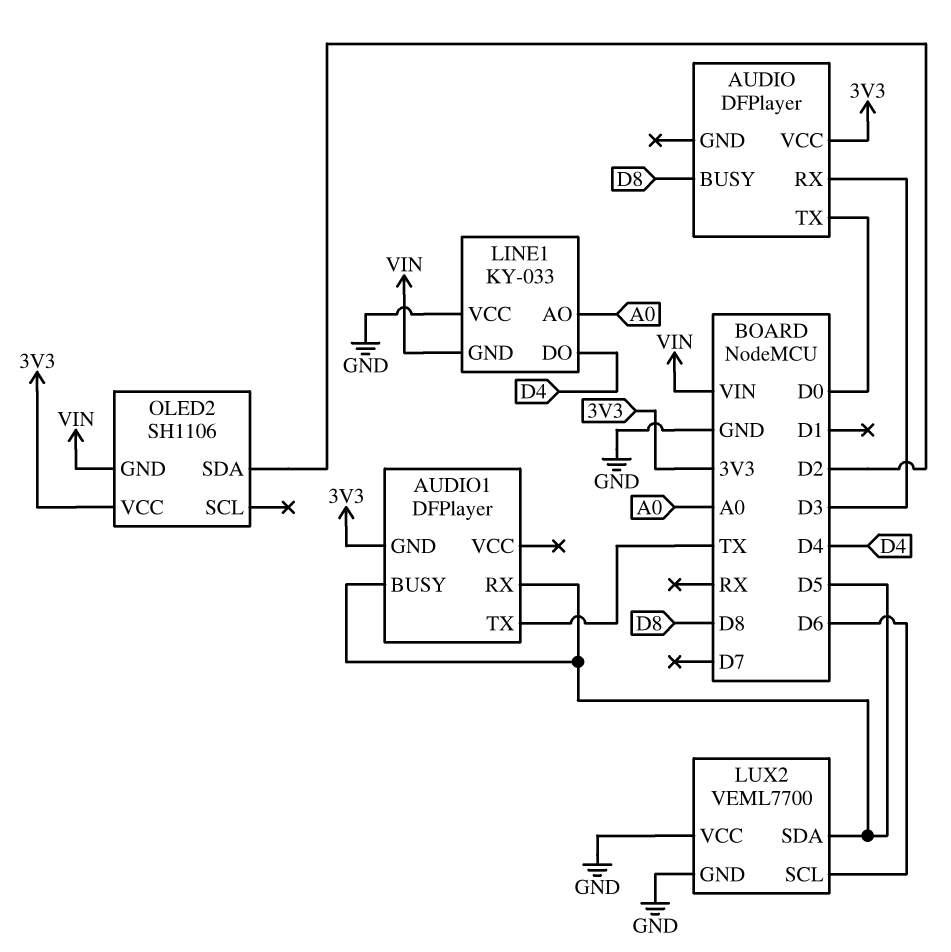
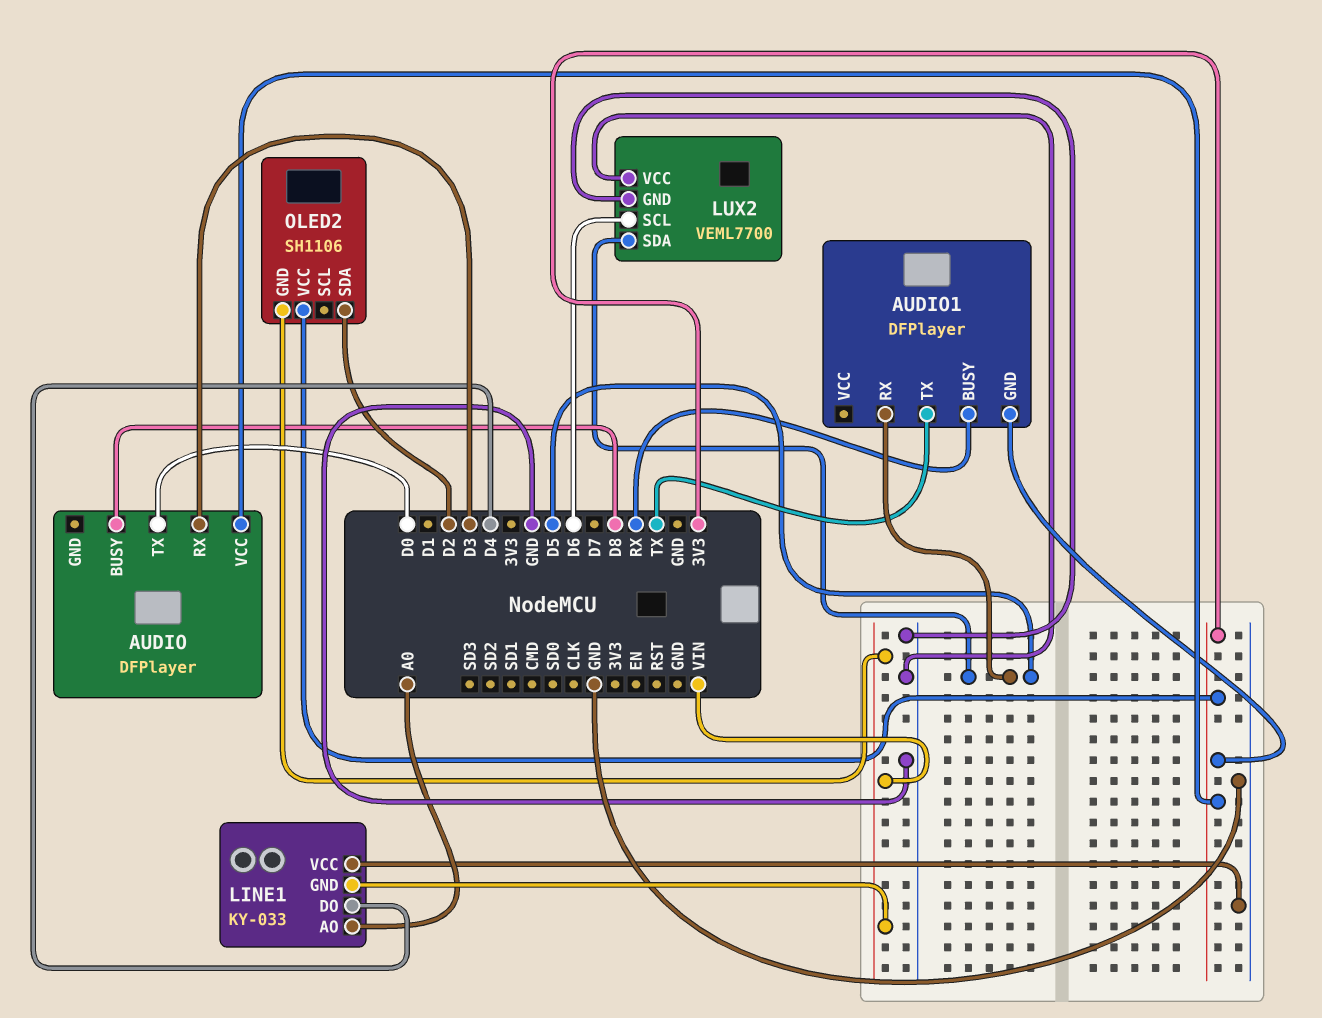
AUDIO1 pin BUSY: D5 -> RX

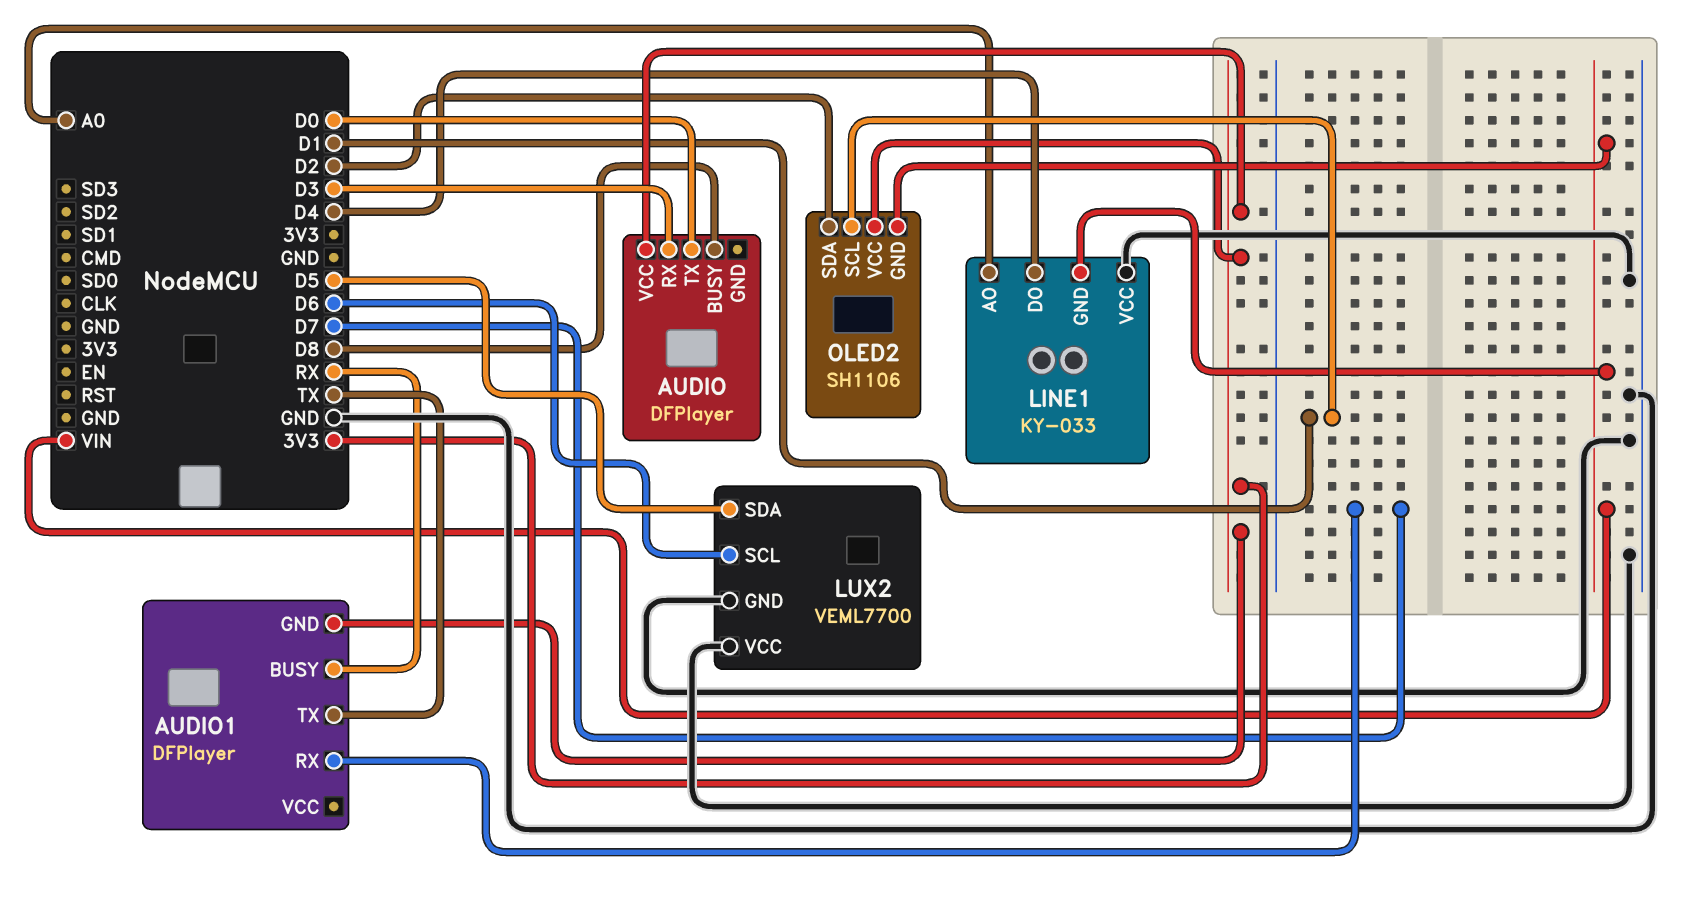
AUDIO1 pin RX: D5 -> D7
OLED2 pin SCL: none -> D1

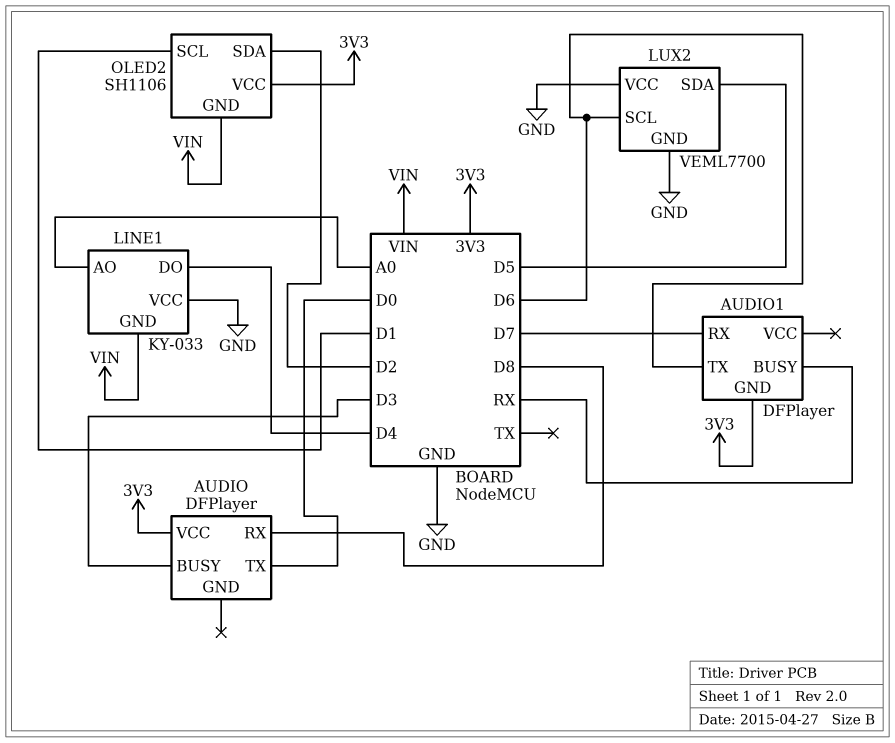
AUDIO pin BUSY: D8 -> D3
AUDIO pin RX: D3 -> D8
AUDIO1 pin TX: TX -> D6

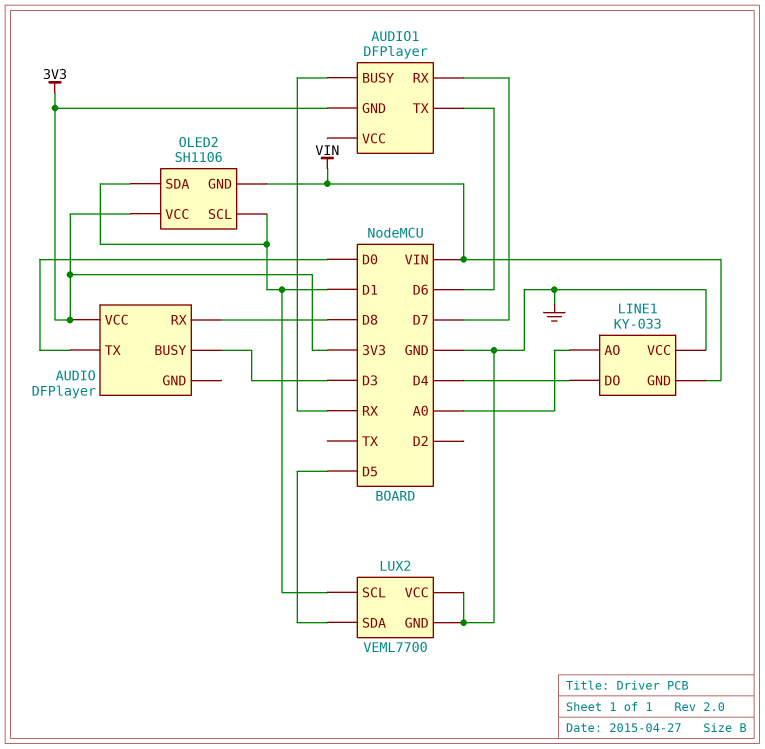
LUX2 pin SCL: D6 -> D1
OLED2 pin SDA: D2 -> D1

